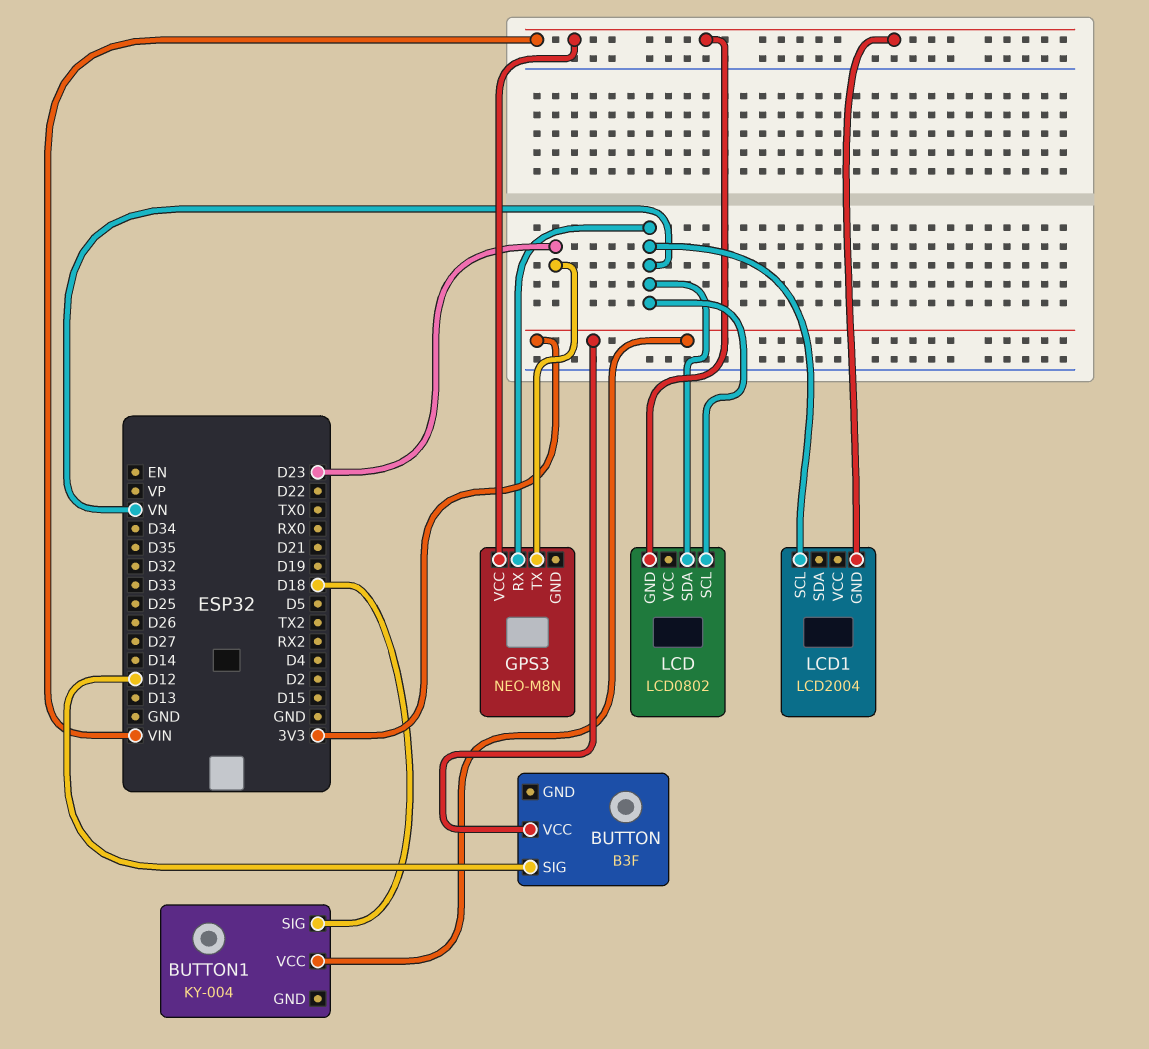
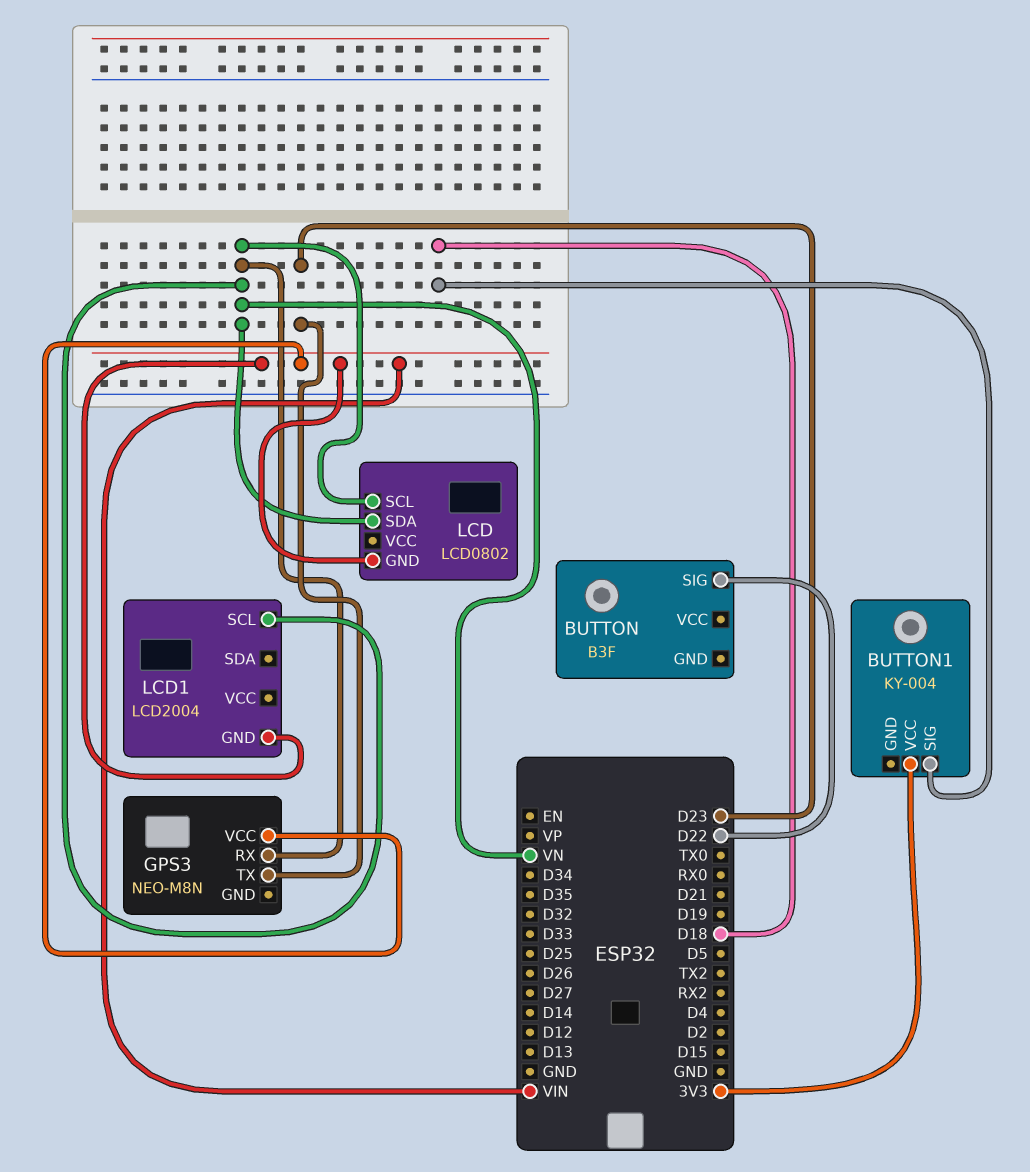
BUTTON pin SIG: D12 -> D22
BUTTON pin VCC: 3V3 -> none

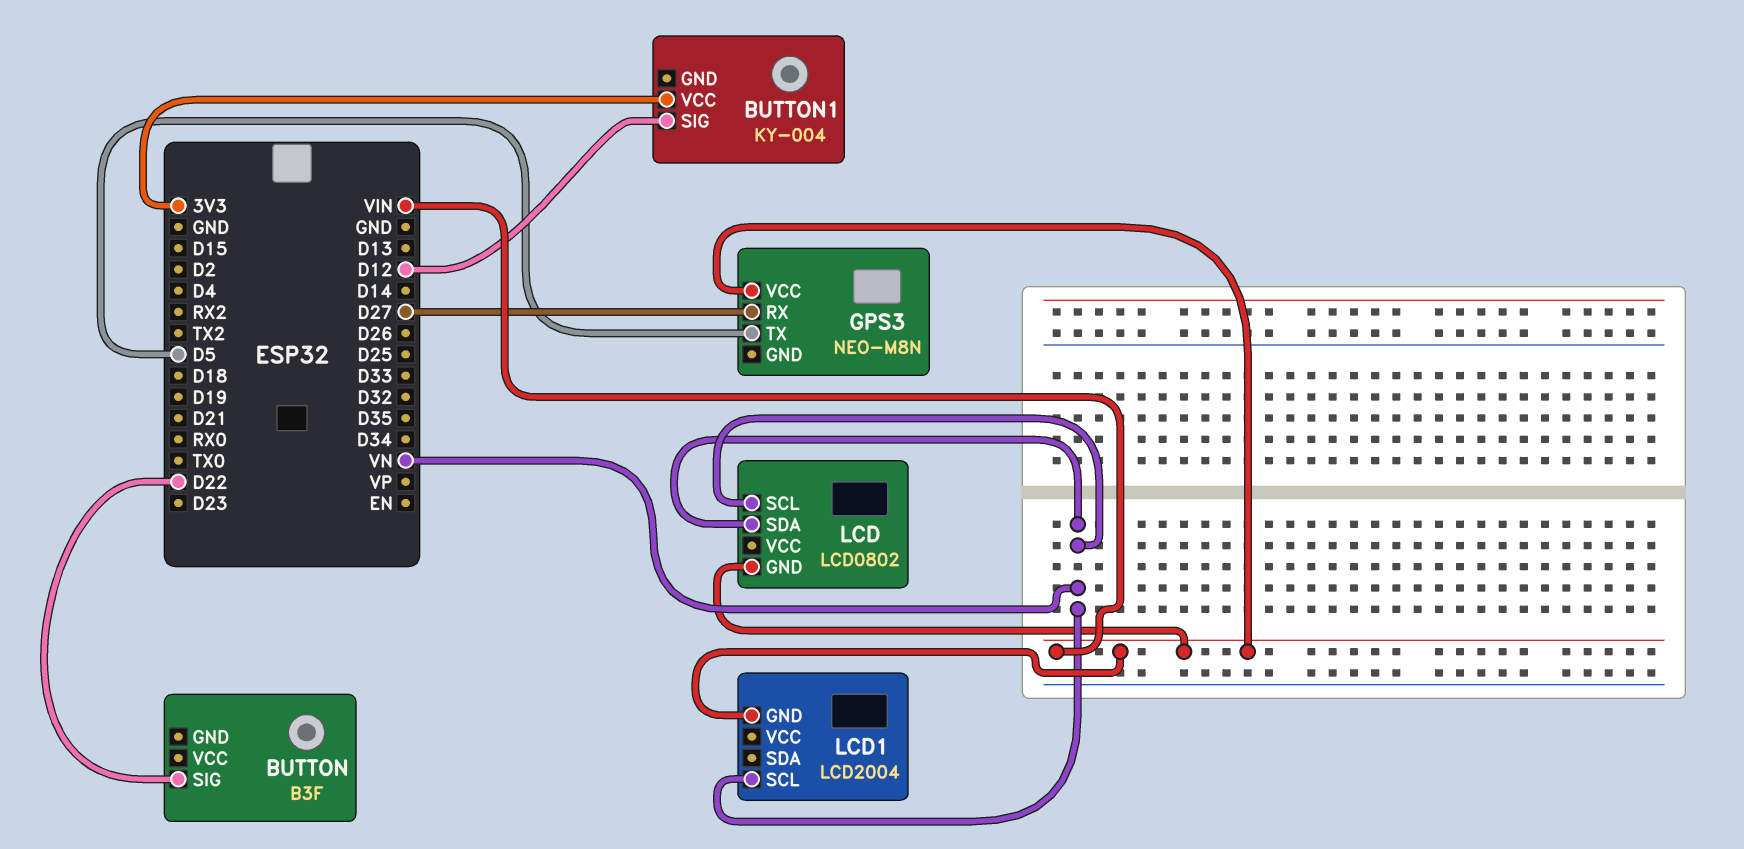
BUTTON1 pin SIG: D18 -> D12
GPS3 pin RX: VN -> D27
GPS3 pin TX: D23 -> D5

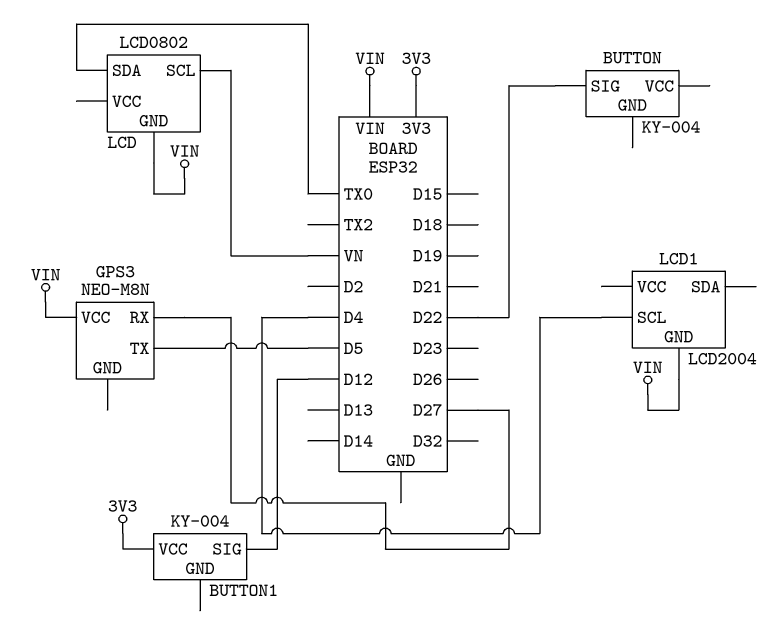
BUTTON: B3F -> KY-004
LCD pin SDA: VN -> TX0
LCD1 pin SCL: VN -> D4

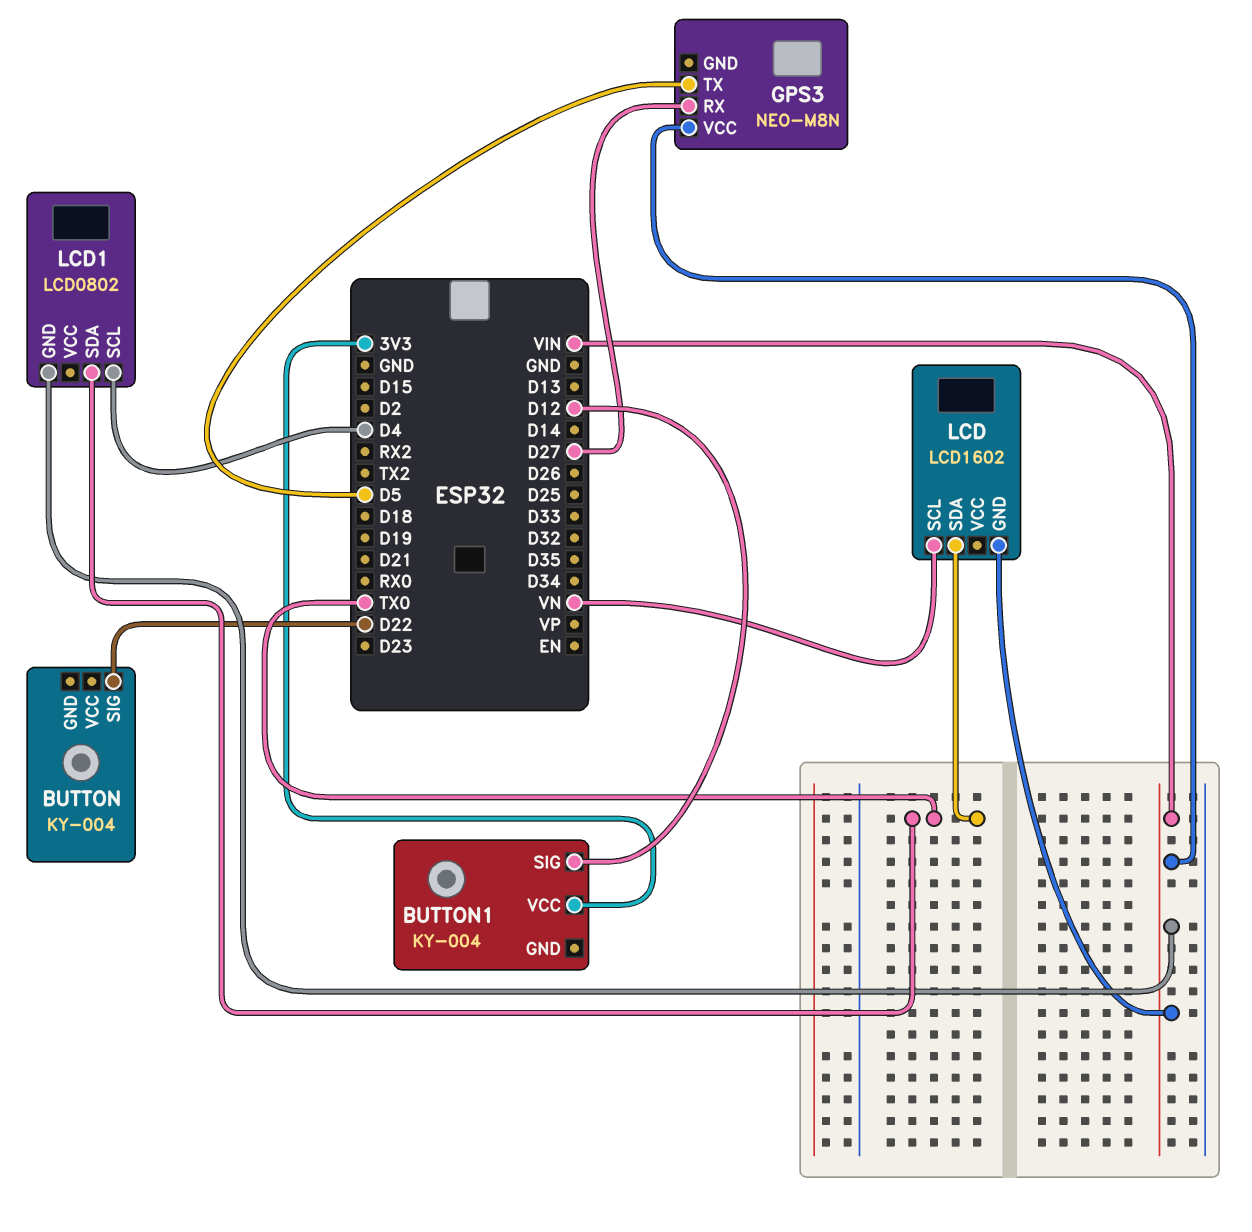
LCD: LCD0802 -> LCD1602
LCD1: LCD2004 -> LCD0802
LCD1 pin SDA: none -> TX0

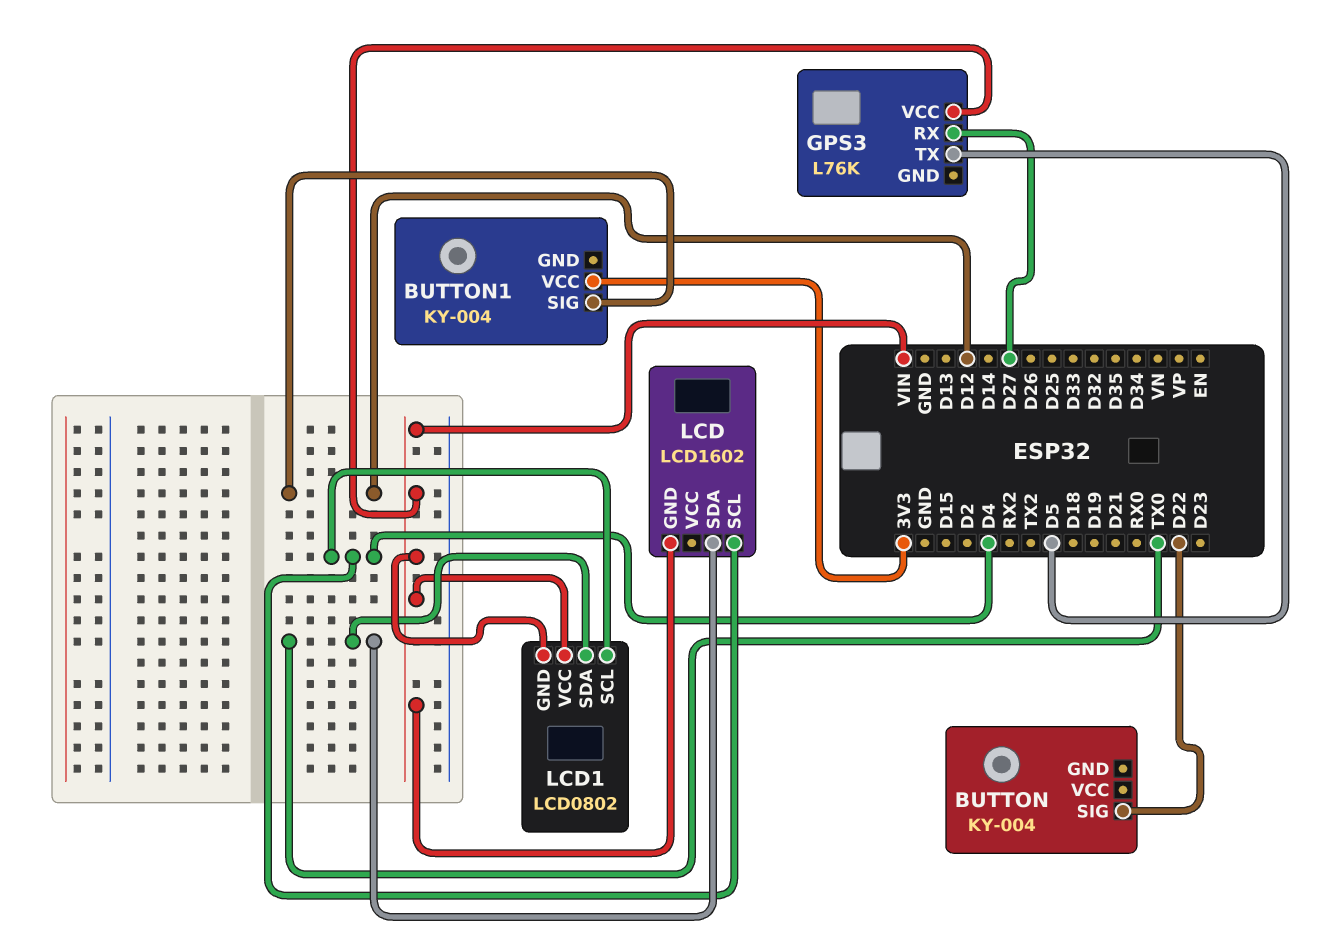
GPS3: NEO-M8N -> L76K
LCD pin SCL: VN -> D4
LCD1 pin VCC: none -> VIN

